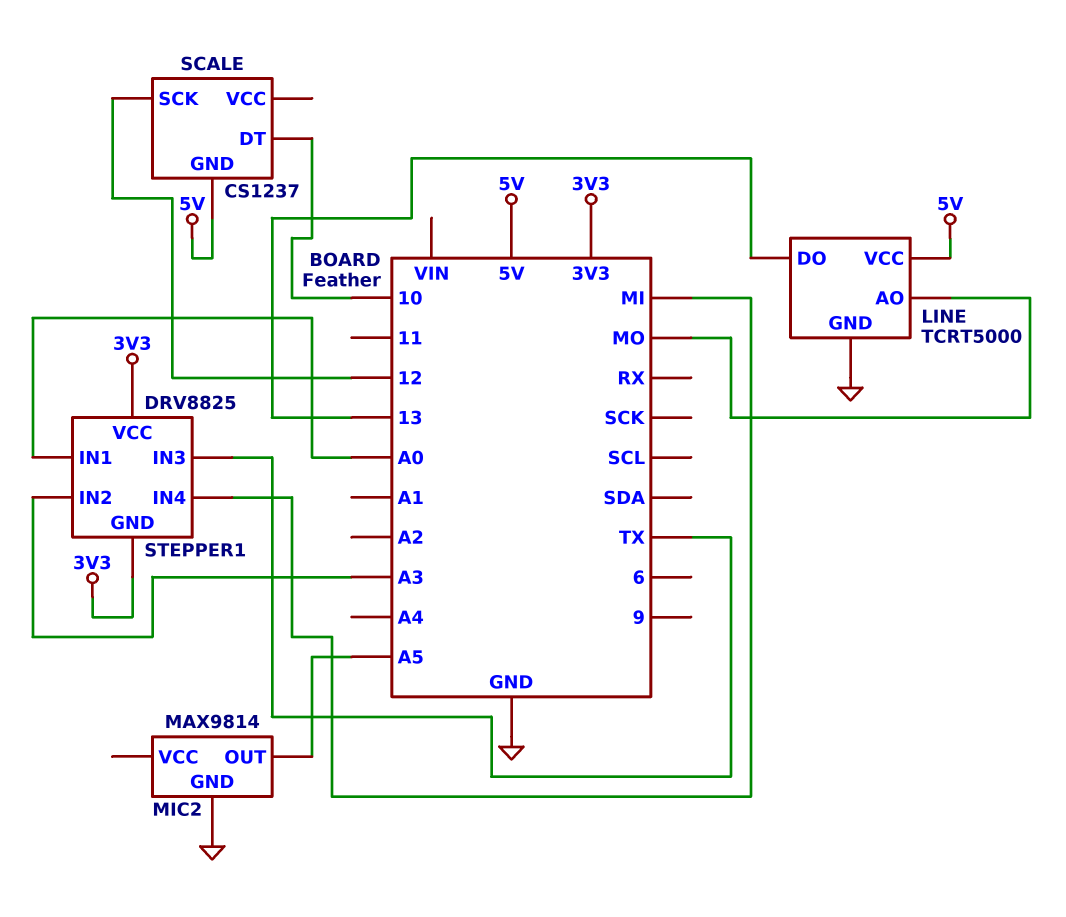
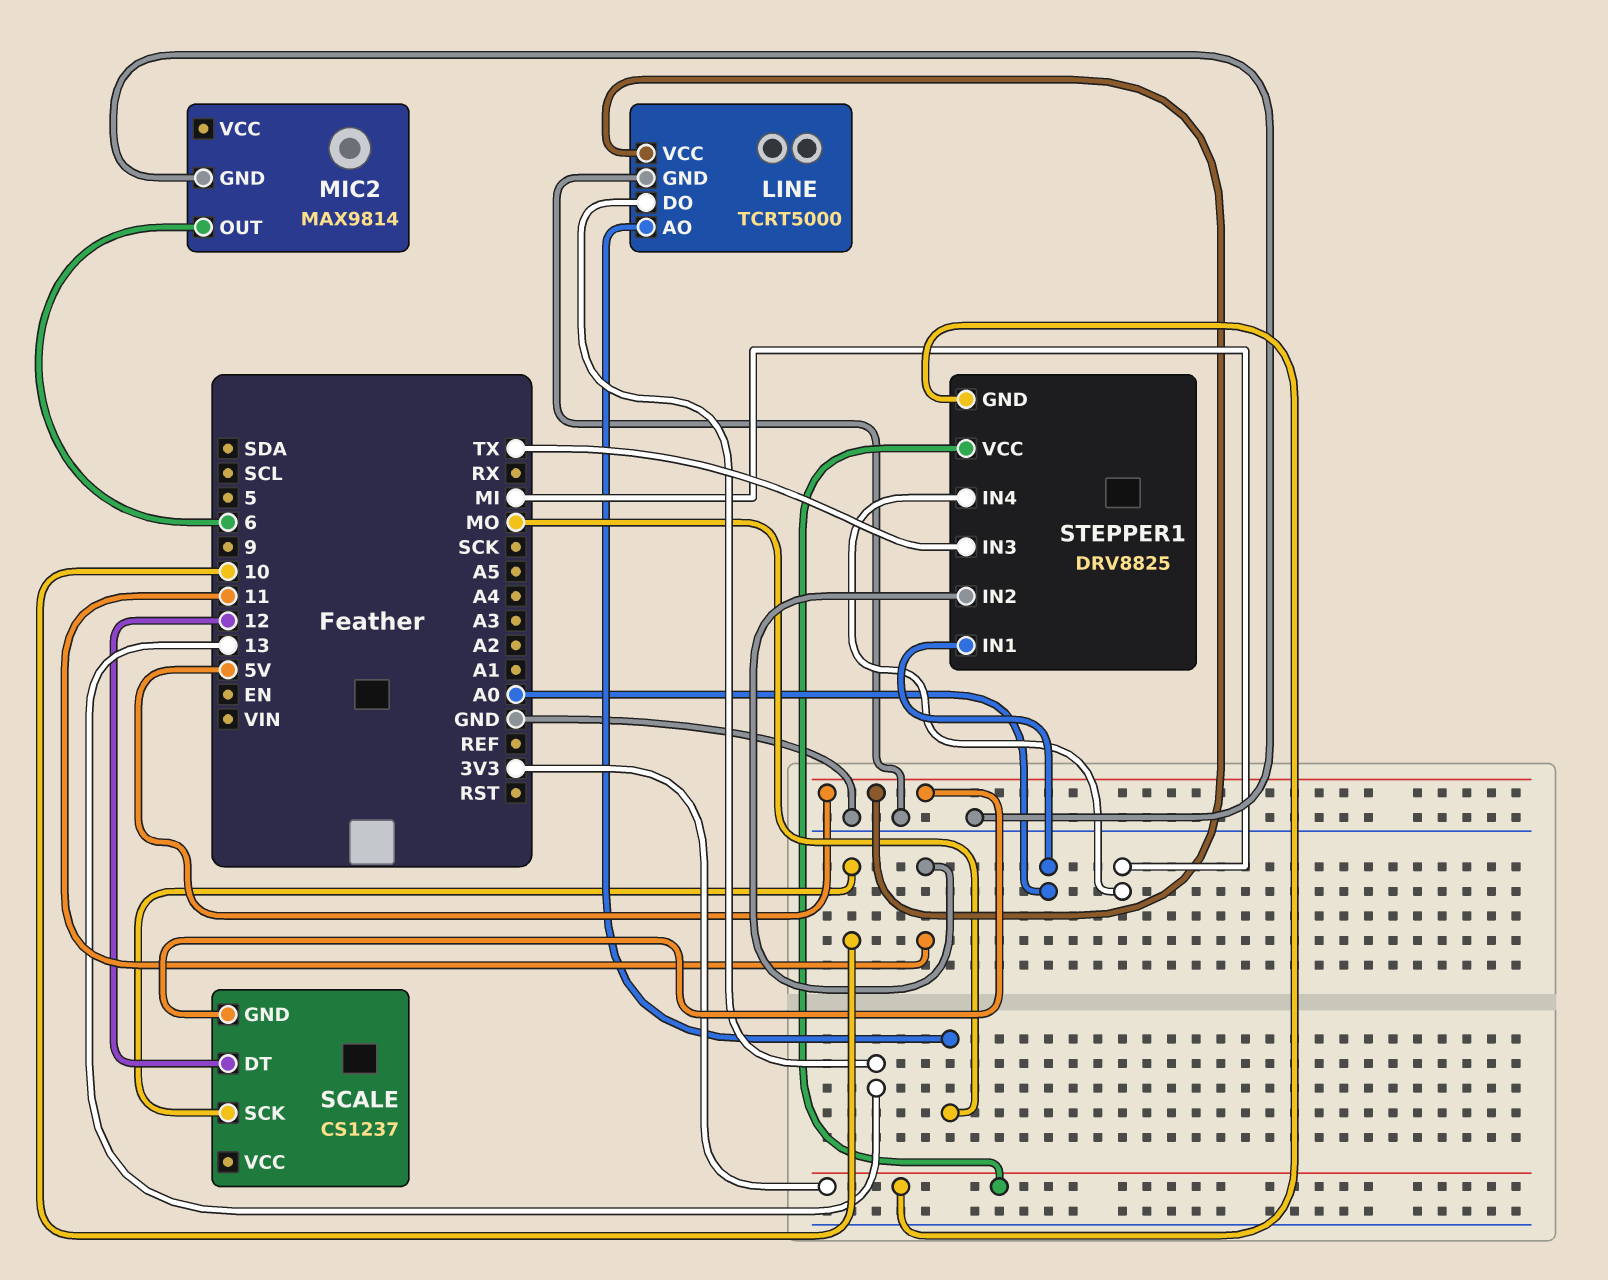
MIC2 pin OUT: A5 -> 6
SCALE pin DT: 10 -> 12
SCALE pin SCK: 12 -> 10
STEPPER1 pin IN2: A3 -> 11

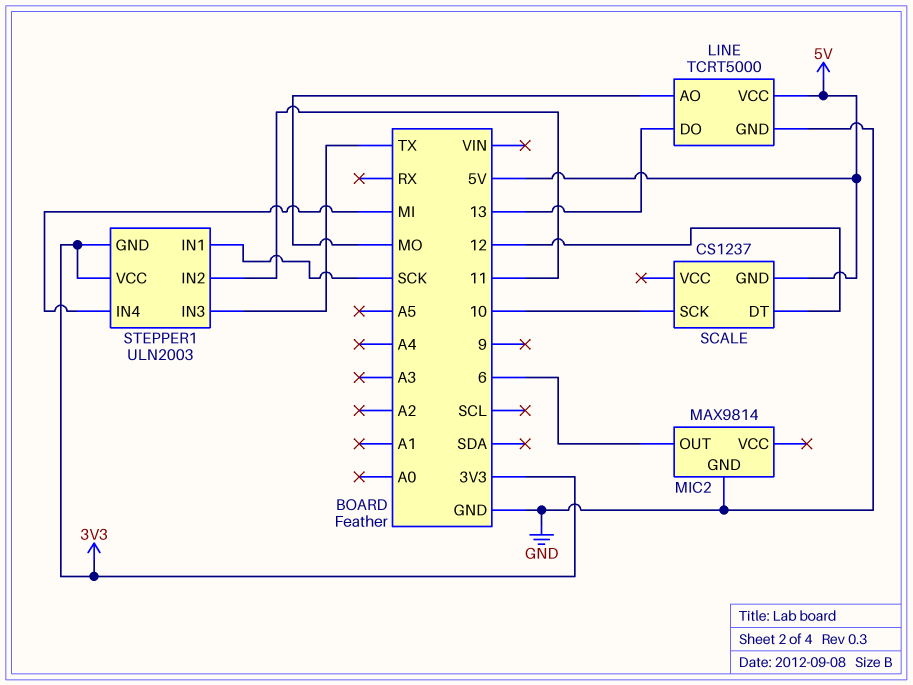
STEPPER1: DRV8825 -> ULN2003
STEPPER1 pin IN1: A0 -> SCK

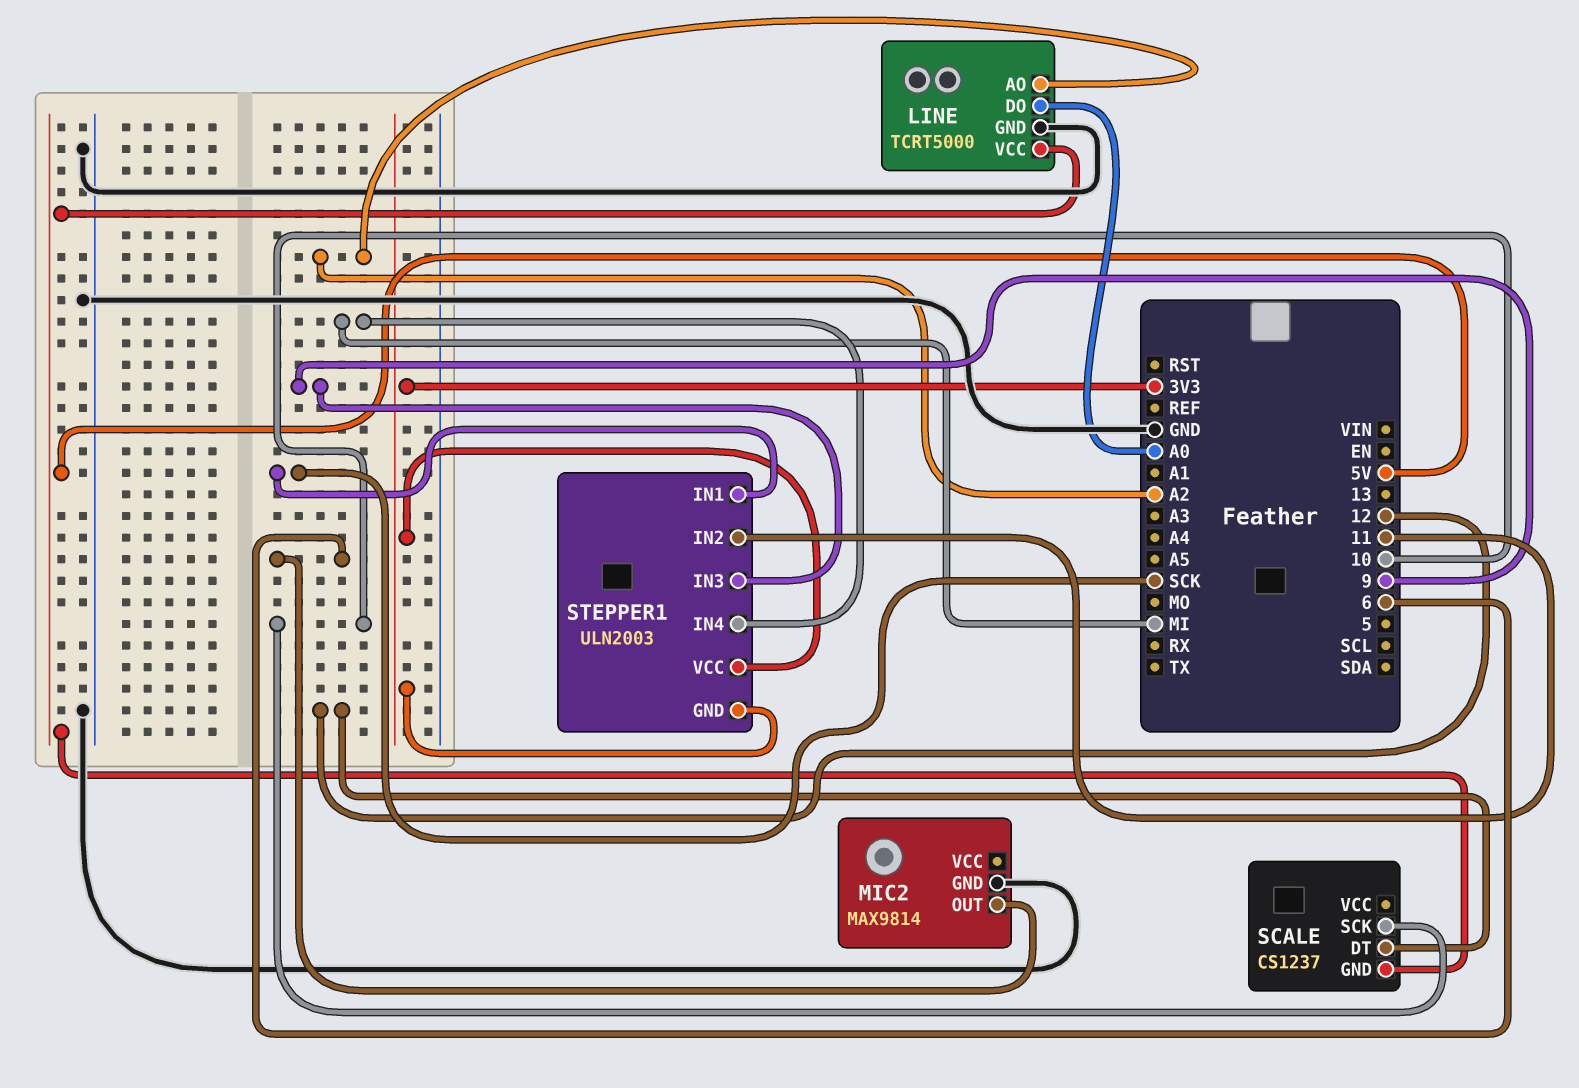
LINE pin AO: MO -> A2
LINE pin DO: 13 -> A0
STEPPER1 pin IN3: TX -> 9

